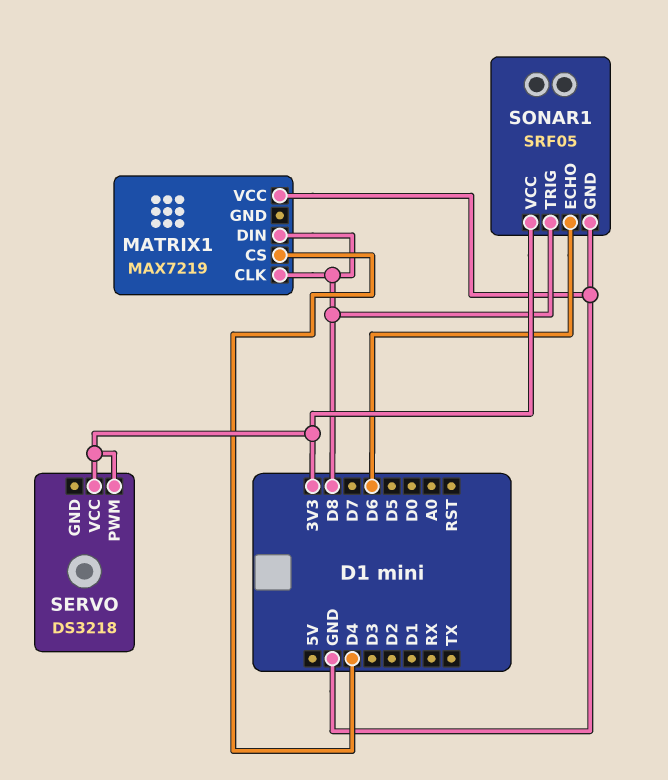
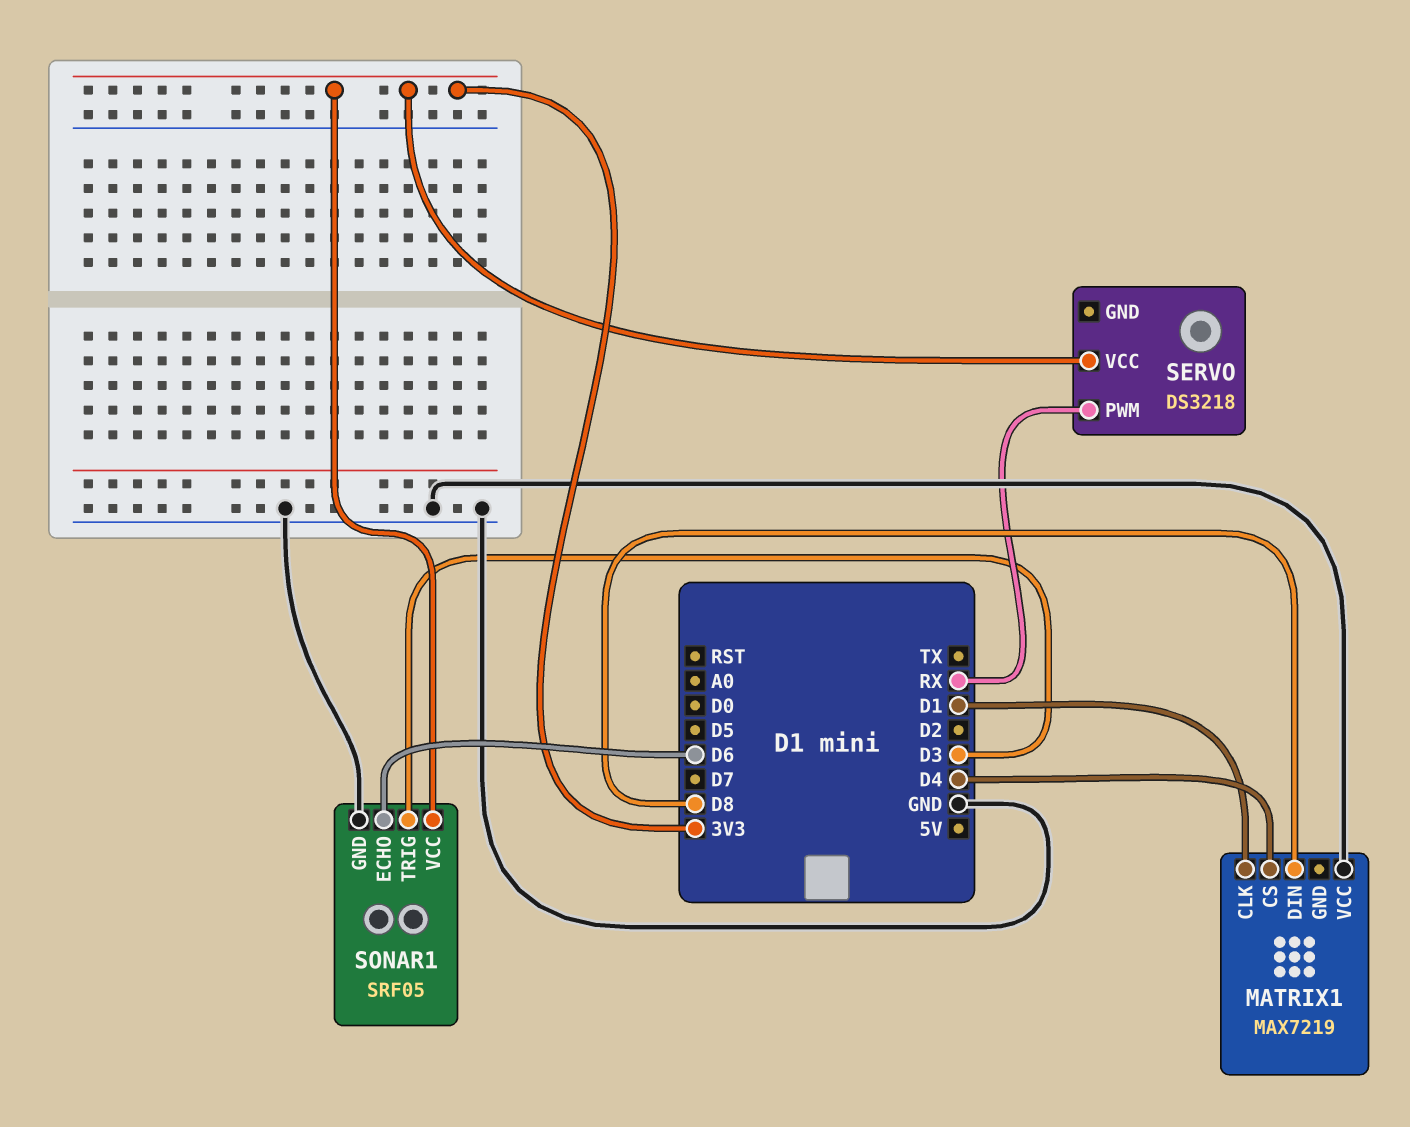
MATRIX1 pin CLK: D8 -> D1
SERVO pin PWM: 3V3 -> RX
SONAR1 pin TRIG: D8 -> D3

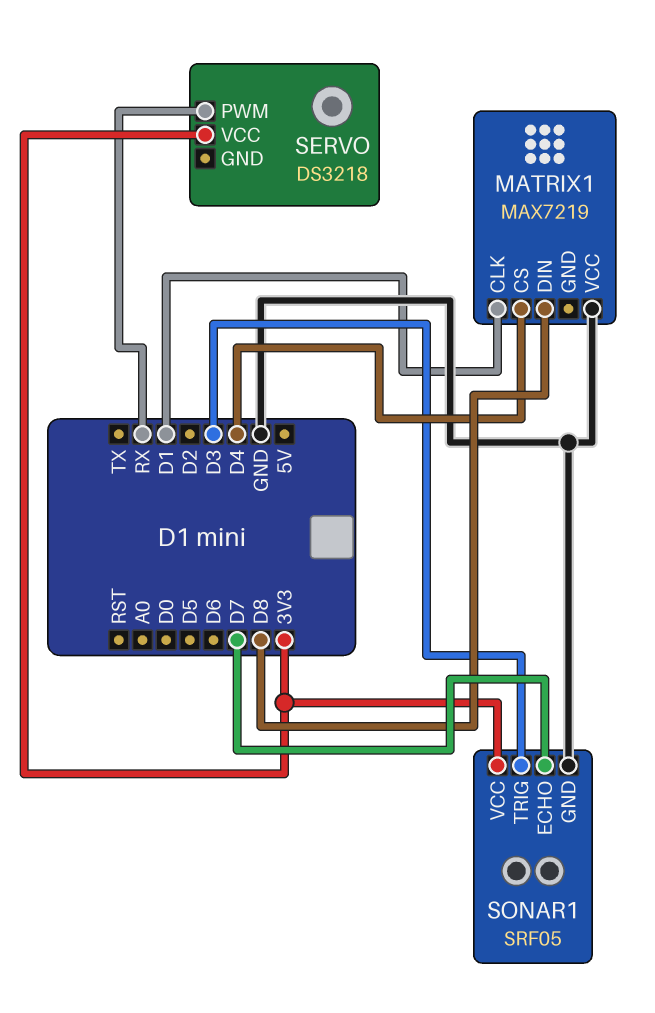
SONAR1 pin ECHO: D6 -> D7

